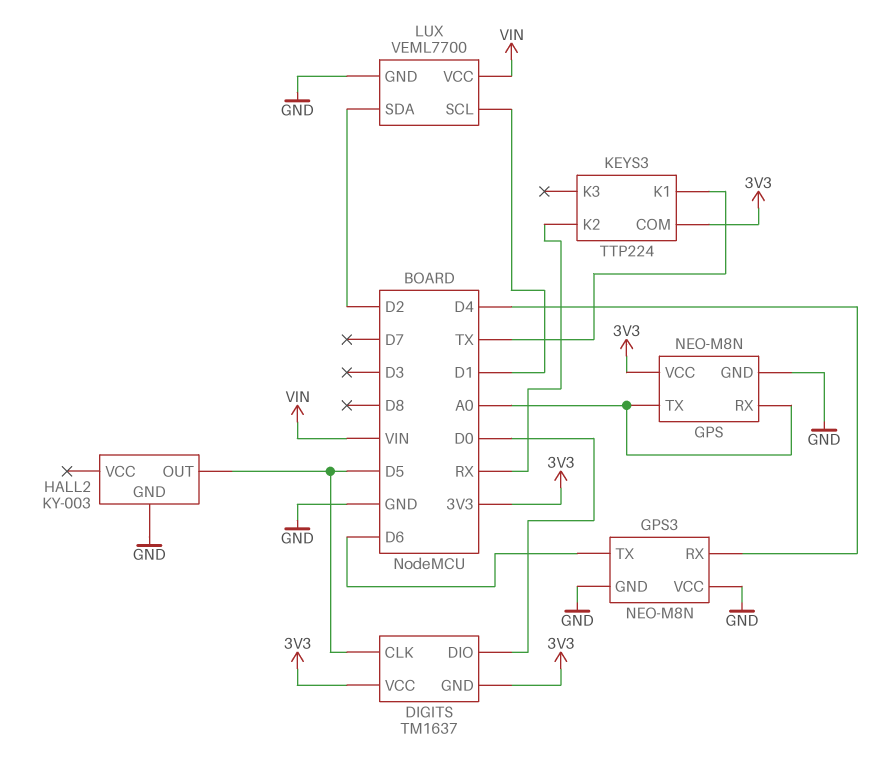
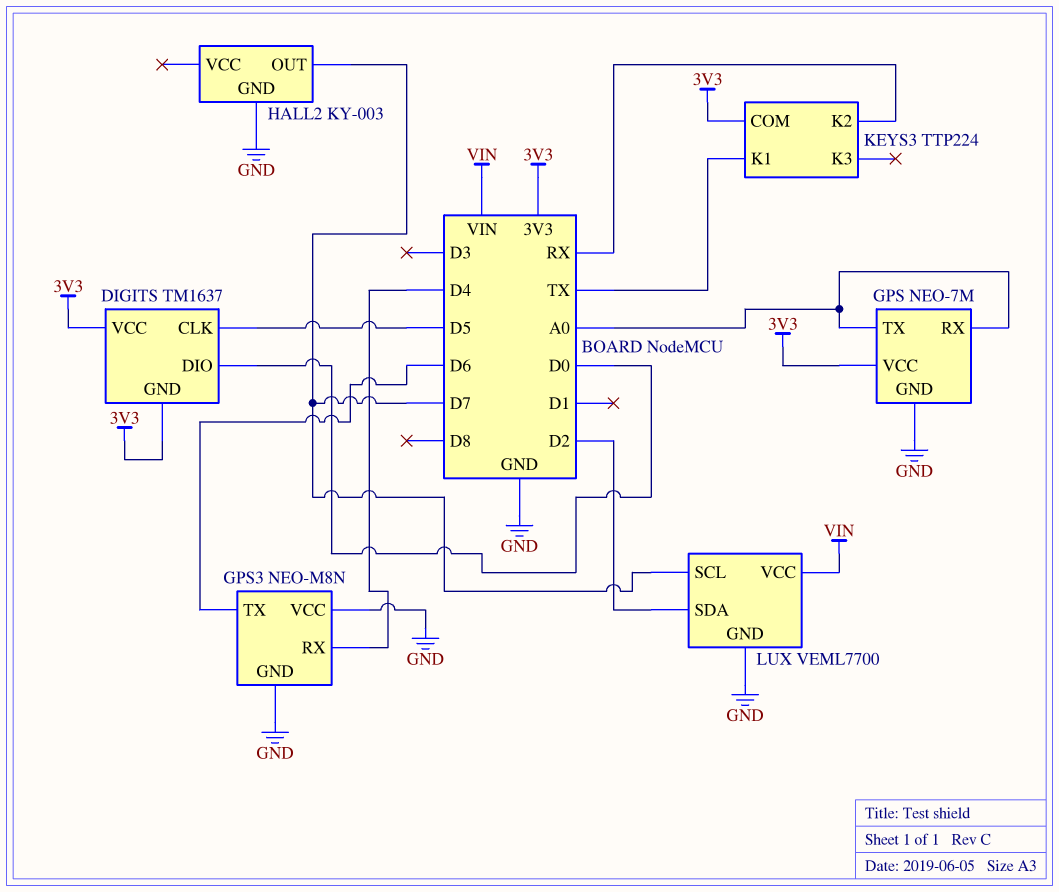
GPS: NEO-M8N -> NEO-7M
HALL2 pin OUT: D5 -> D7
LUX pin SCL: D1 -> D7

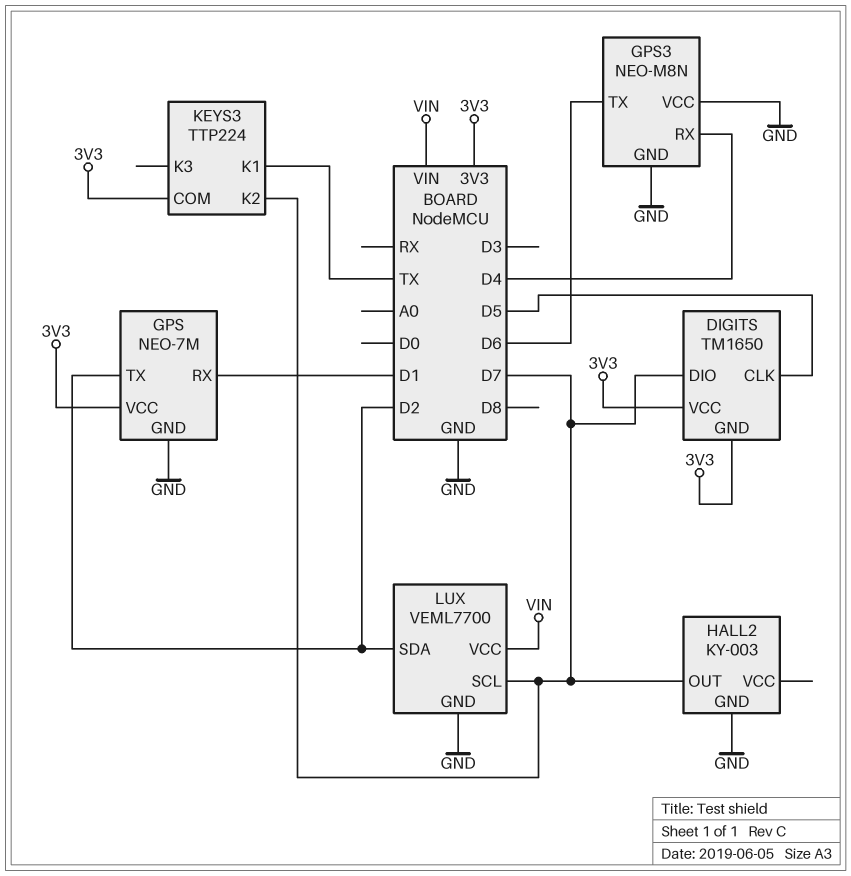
DIGITS: TM1637 -> TM1650
DIGITS pin DIO: D0 -> D7
GPS pin RX: A0 -> D1
GPS pin TX: A0 -> D2
KEYS3 pin K2: RX -> D7

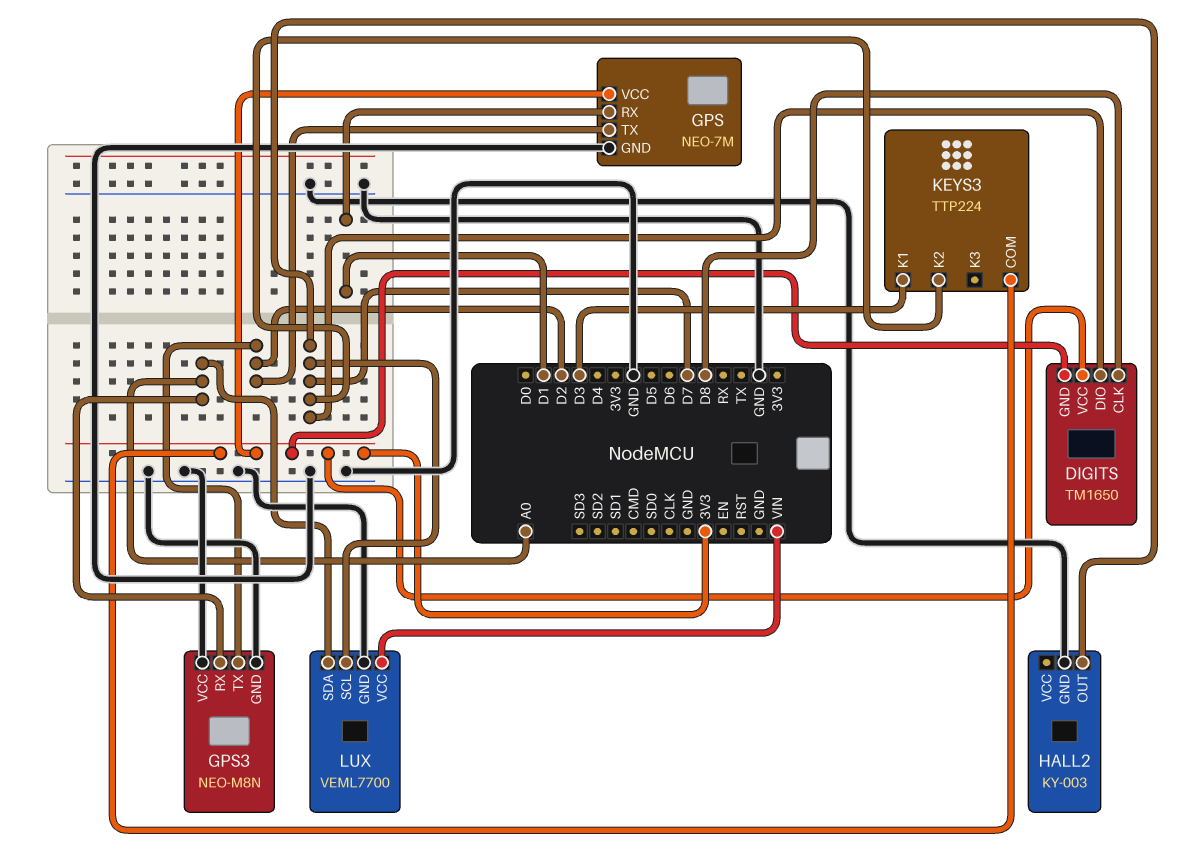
DIGITS pin CLK: D5 -> D8
GPS3 pin RX: D4 -> A0
GPS3 pin TX: D6 -> D2
KEYS3 pin K1: TX -> D3
LUX pin SDA: D2 -> A0

